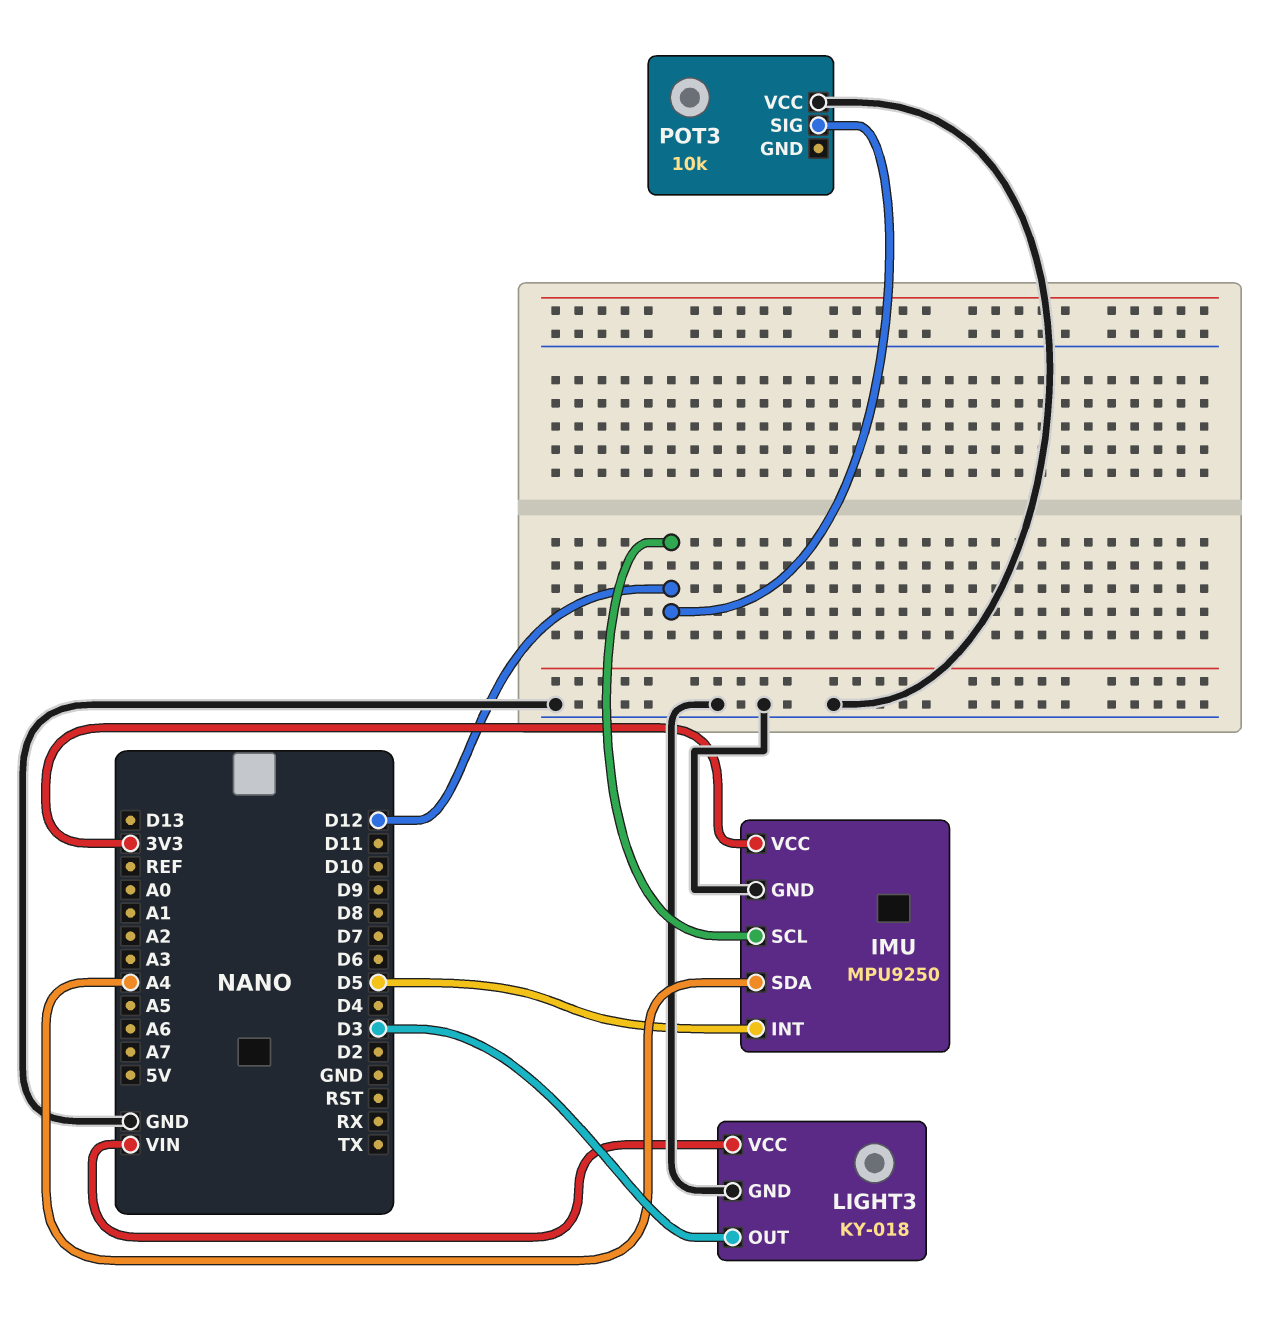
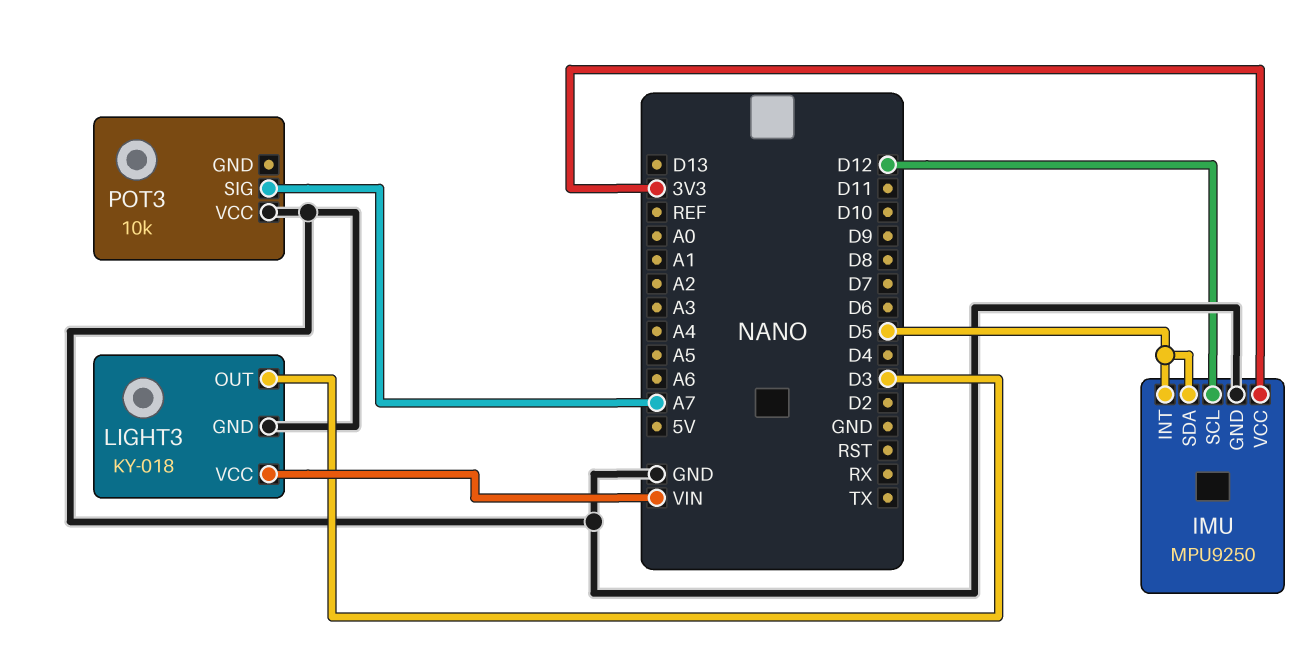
IMU pin SDA: A4 -> D5
POT3 pin SIG: D12 -> A7

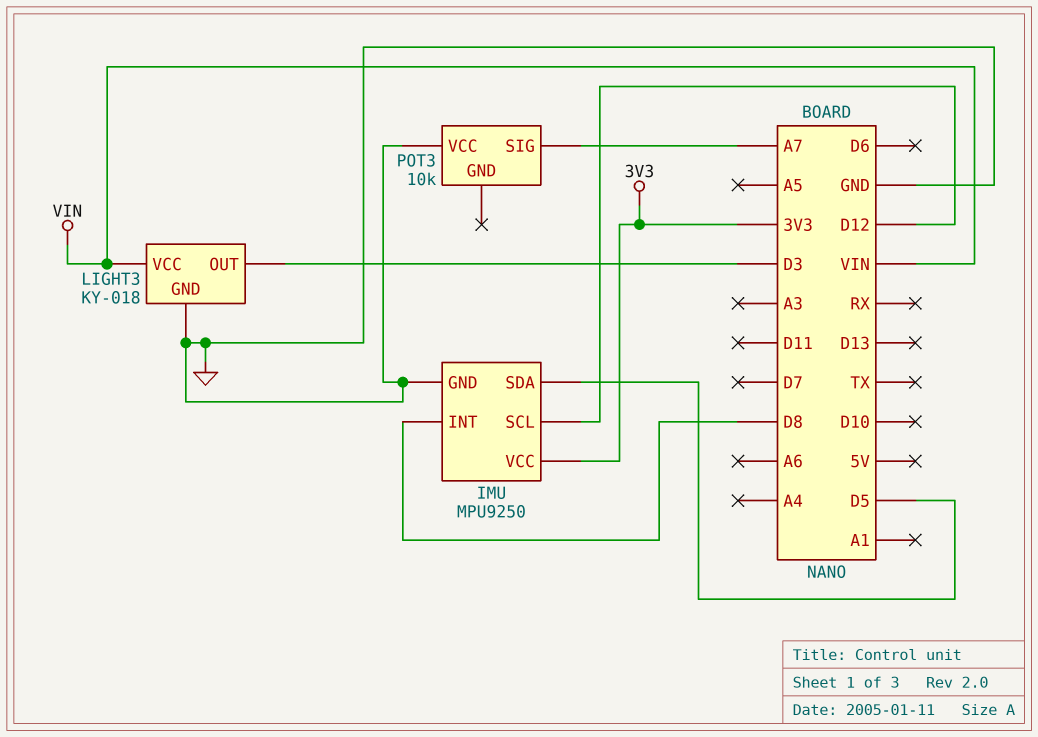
IMU pin INT: D5 -> D8

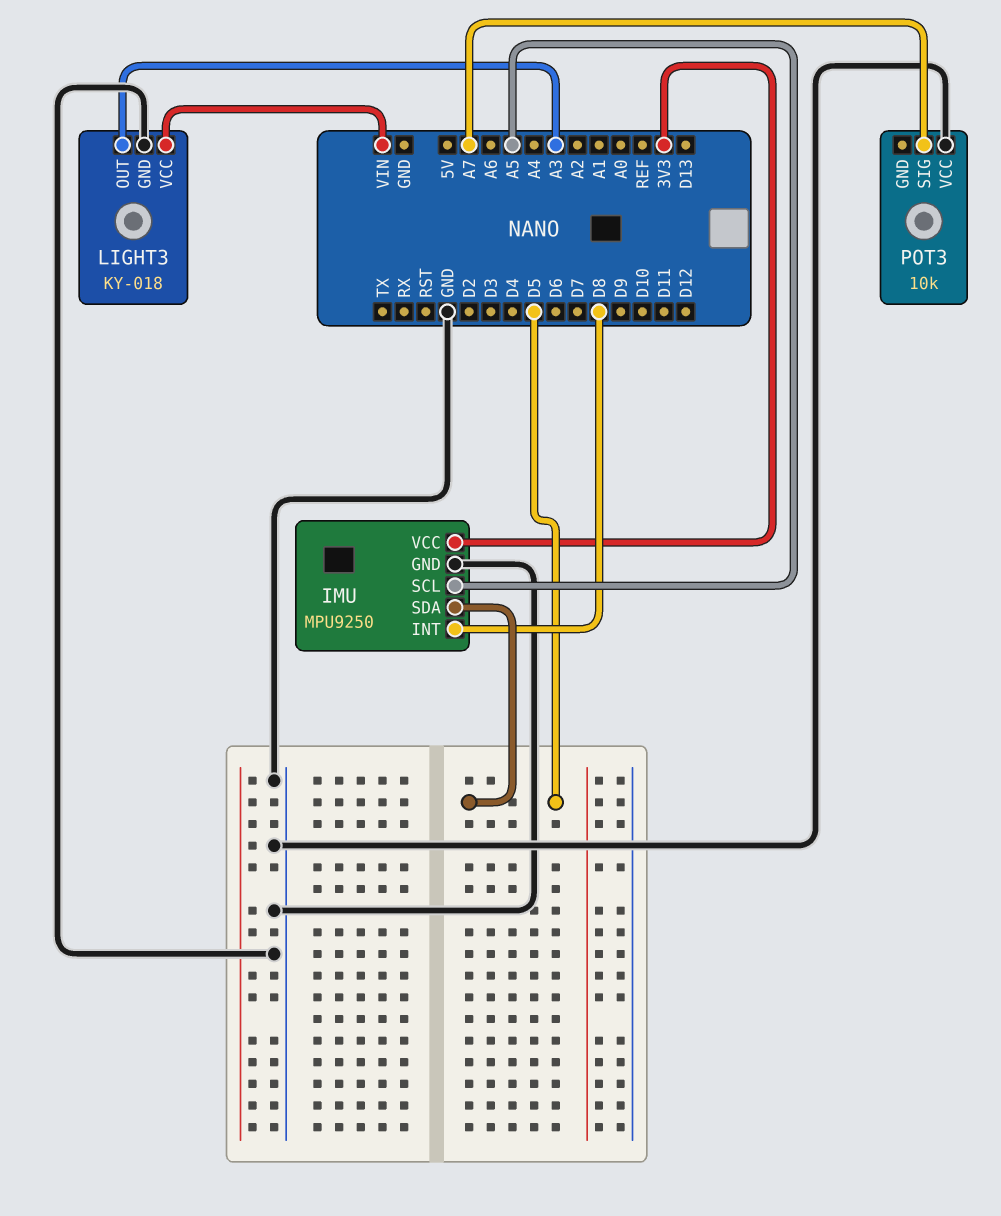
IMU pin SCL: D12 -> A5
LIGHT3 pin OUT: D3 -> A3

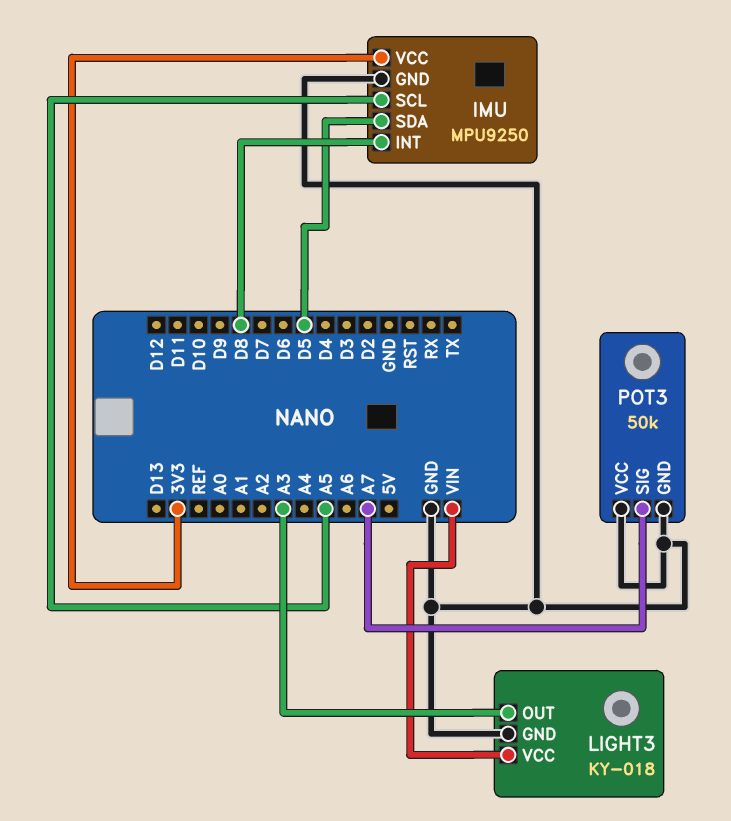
POT3: 10k -> 50k
POT3 pin GND: none -> GND

